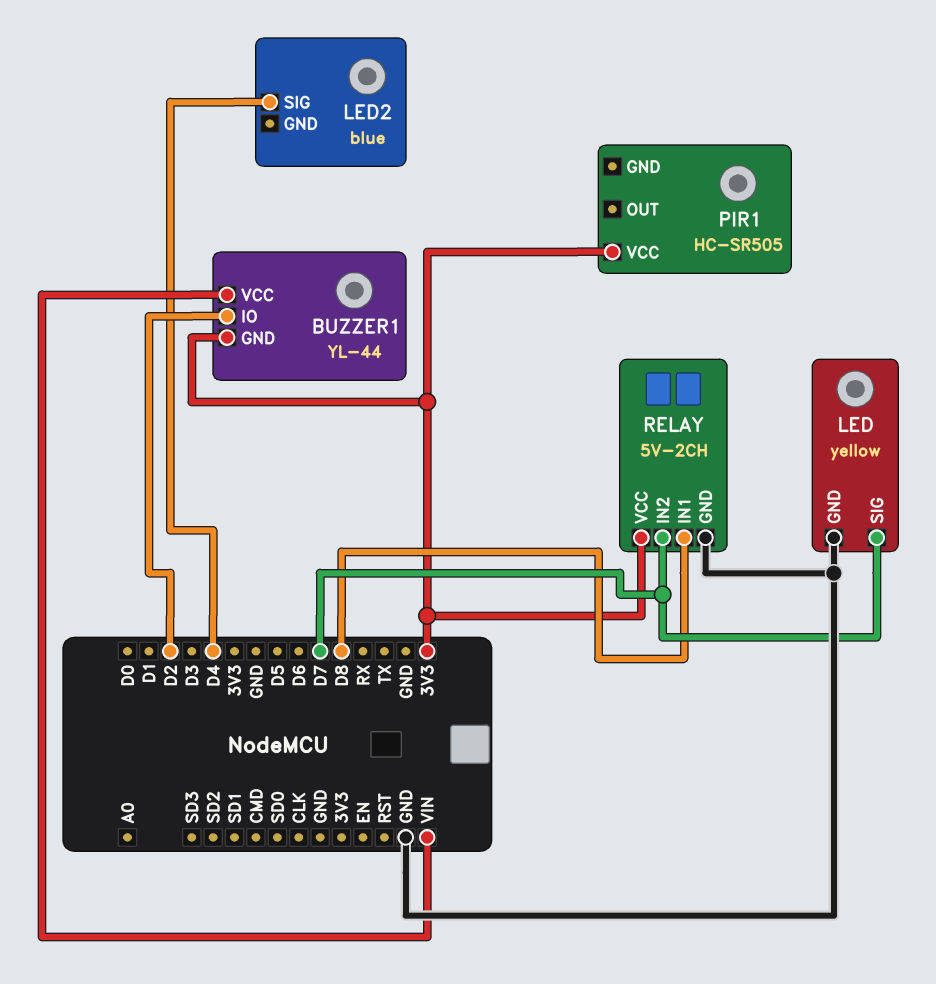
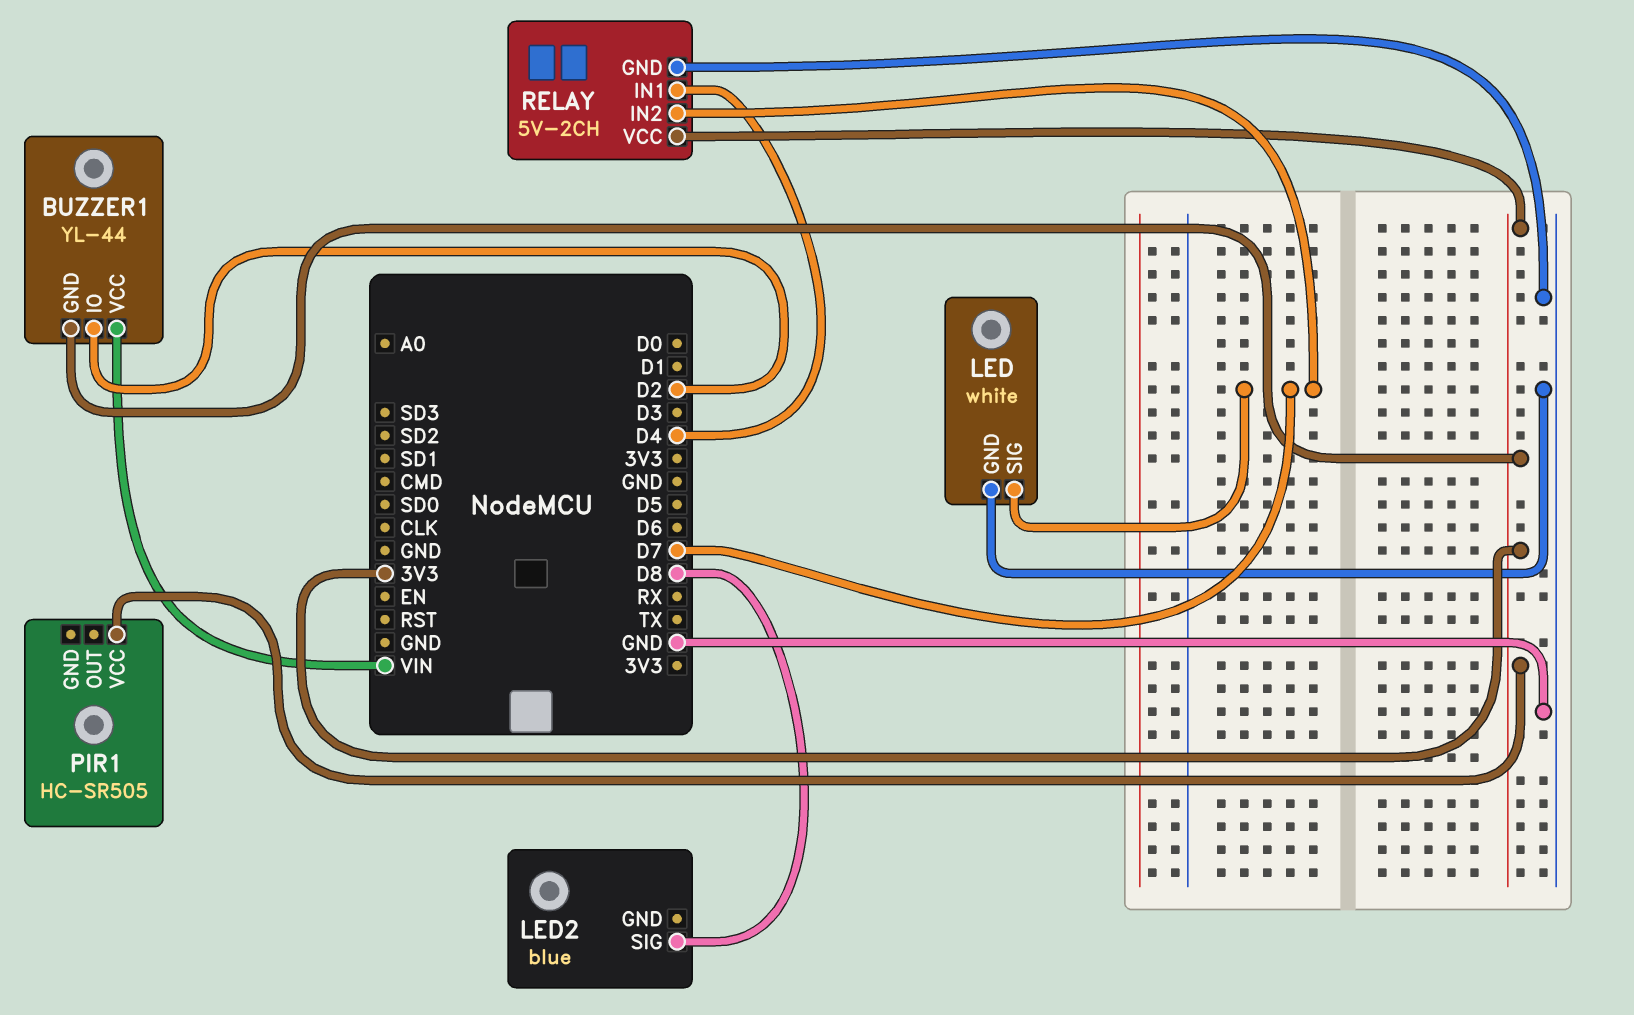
LED: yellow -> white
LED2 pin SIG: D4 -> D8
RELAY pin IN1: D8 -> D4

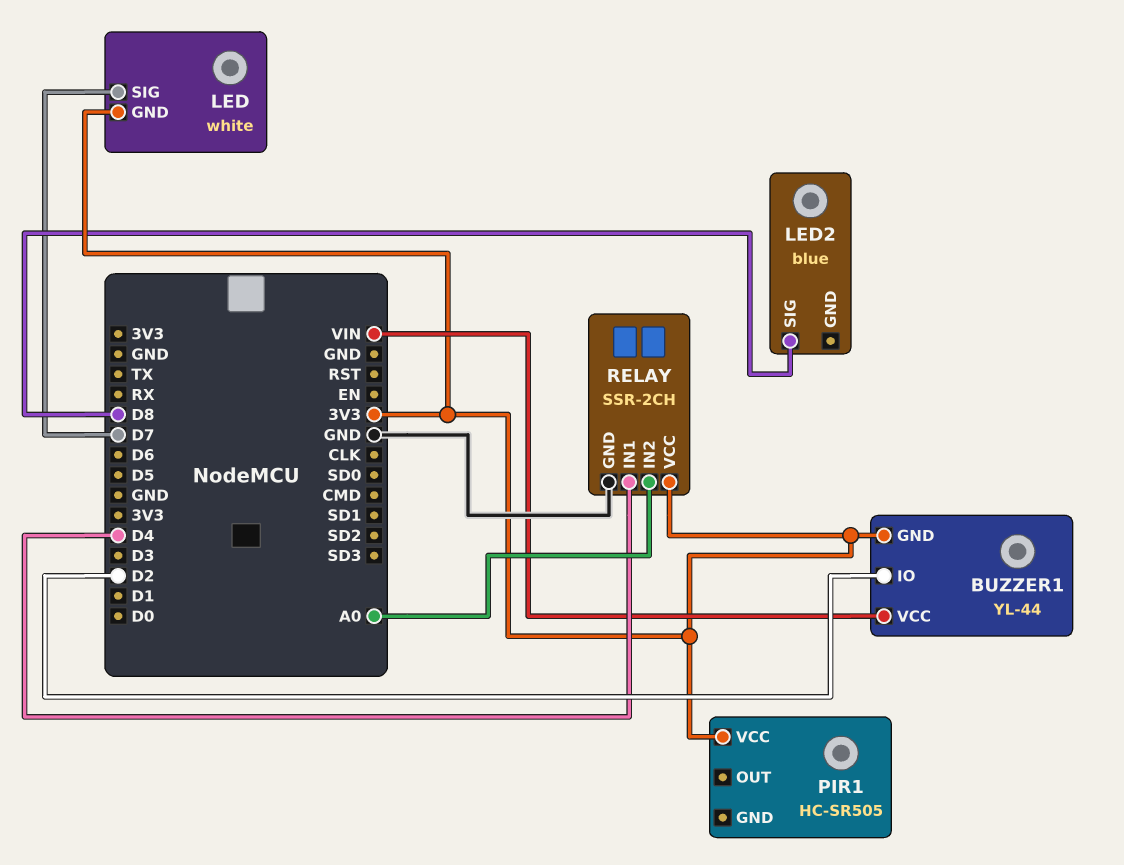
LED pin GND: GND -> 3V3
RELAY: 5V-2CH -> SSR-2CH
RELAY pin IN2: D7 -> A0

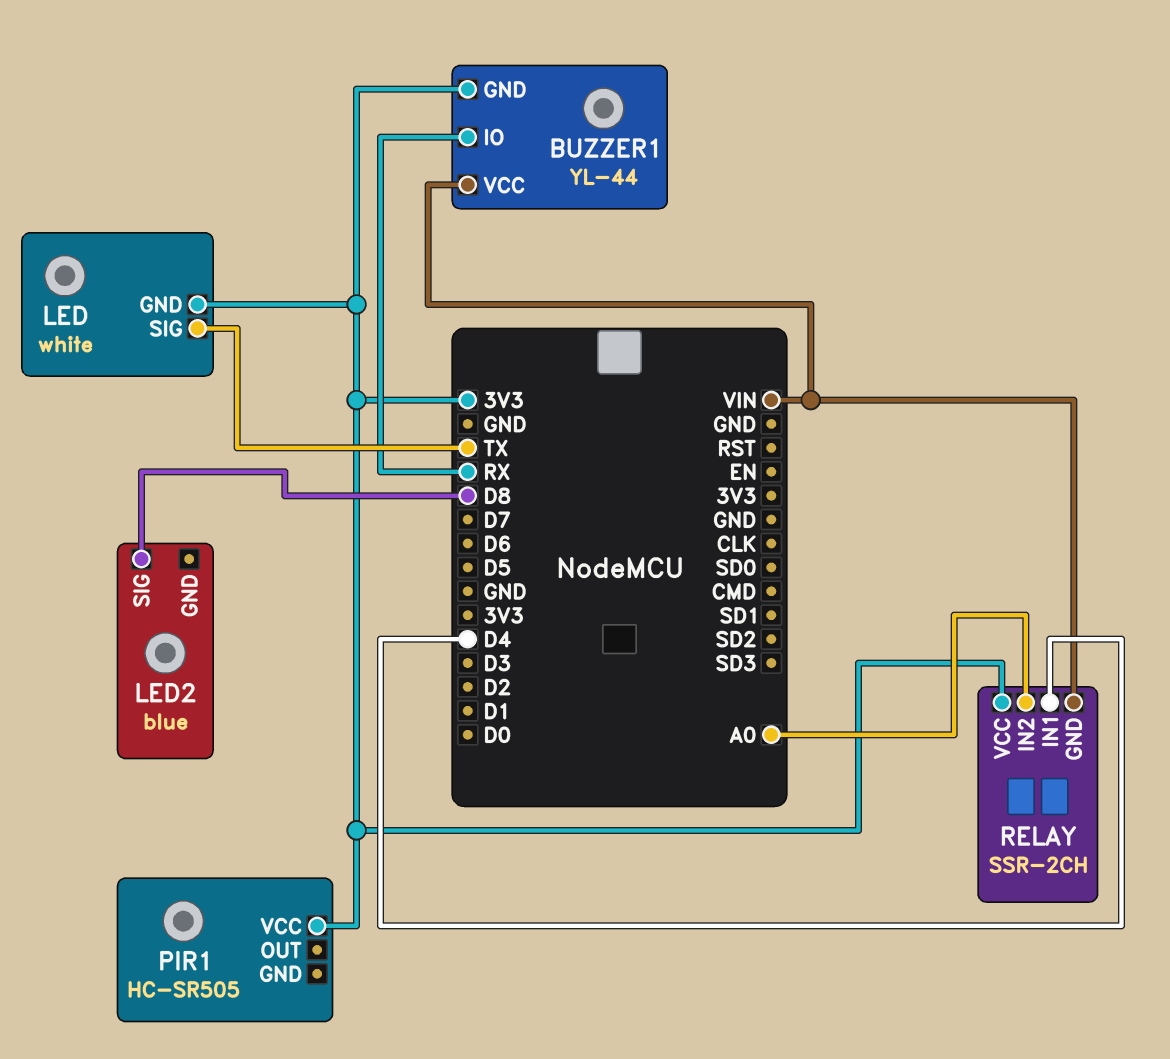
BUZZER1 pin IO: D2 -> RX
LED pin SIG: D7 -> TX
RELAY pin GND: GND -> VIN

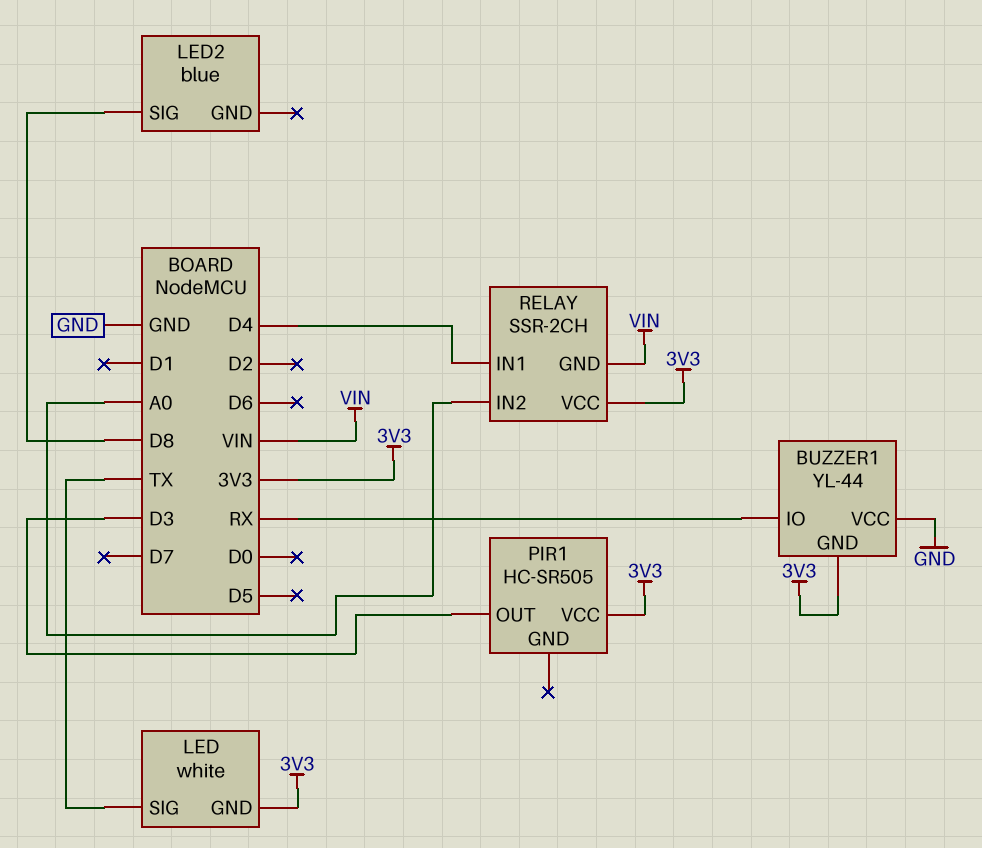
BUZZER1 pin VCC: VIN -> GND
PIR1 pin OUT: none -> D3

